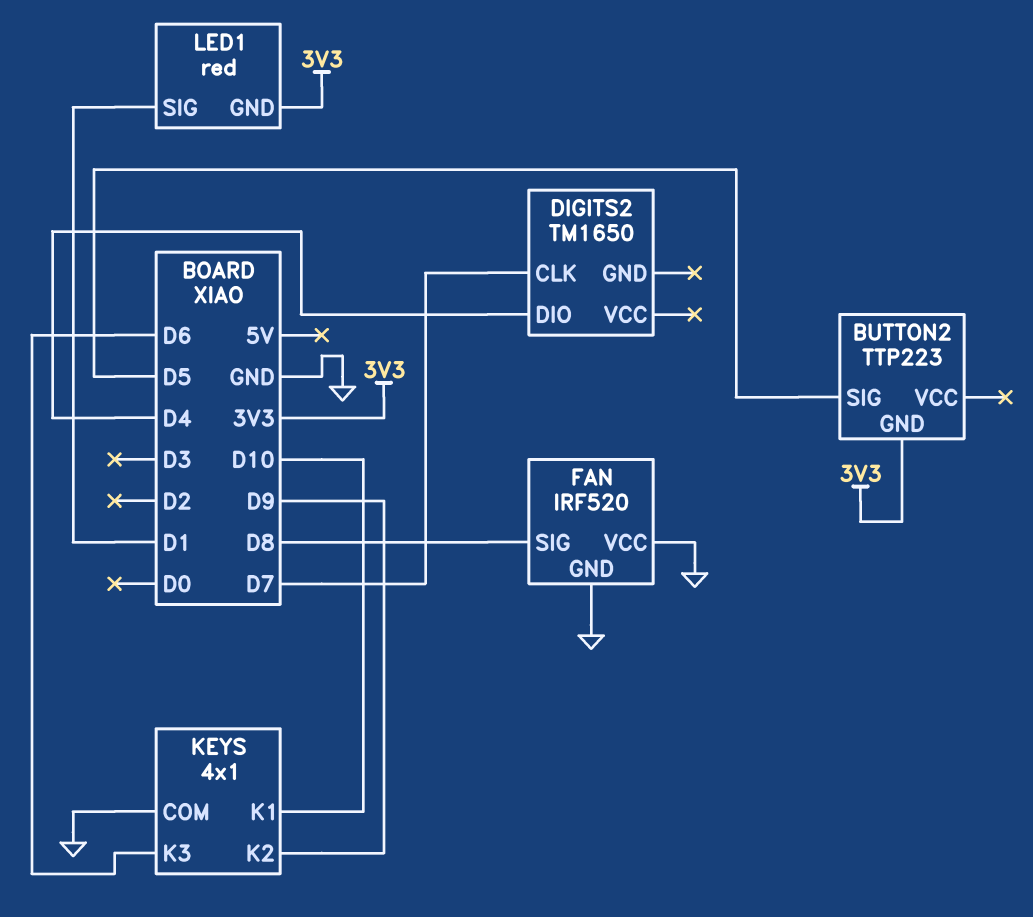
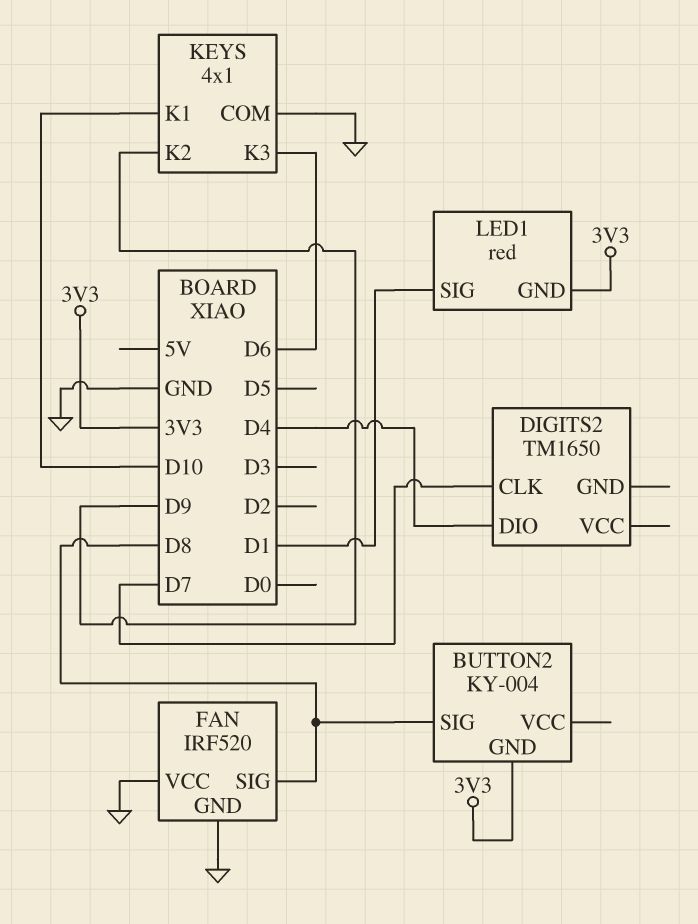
BUTTON2: TTP223 -> KY-004
BUTTON2 pin SIG: D5 -> D8

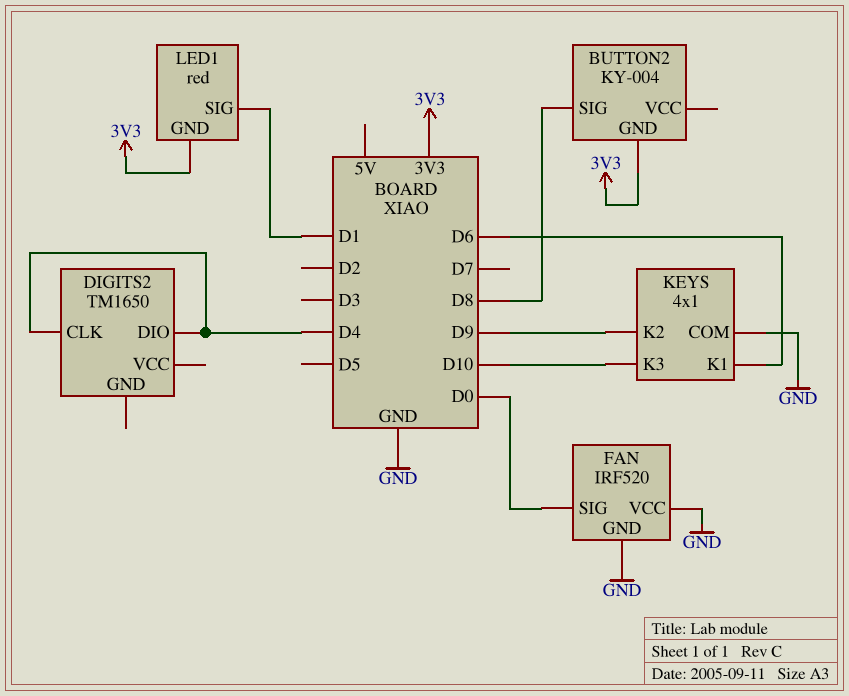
DIGITS2 pin CLK: D7 -> D4
FAN pin SIG: D8 -> D0
KEYS pin K1: D10 -> D6
KEYS pin K3: D6 -> D10

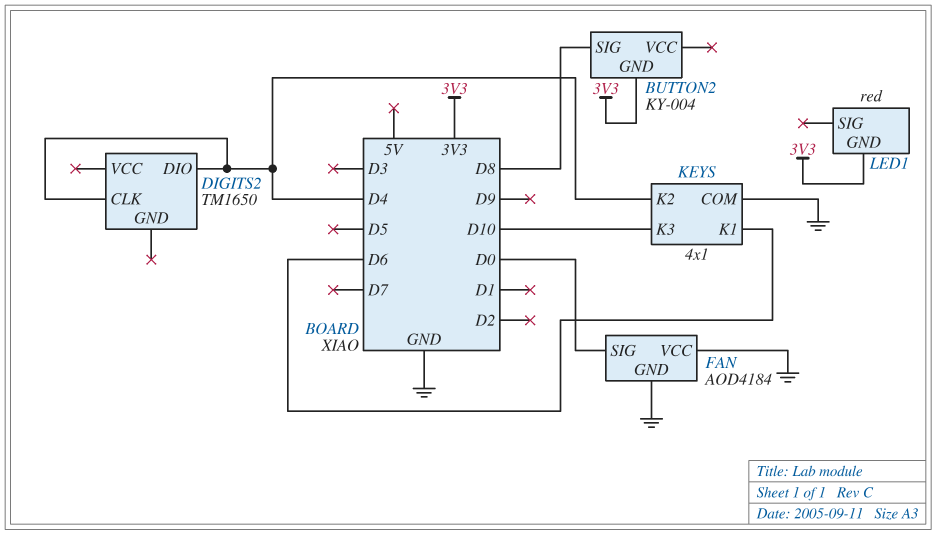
FAN: IRF520 -> AOD4184
KEYS pin K2: D9 -> D4
LED1 pin SIG: D1 -> none

